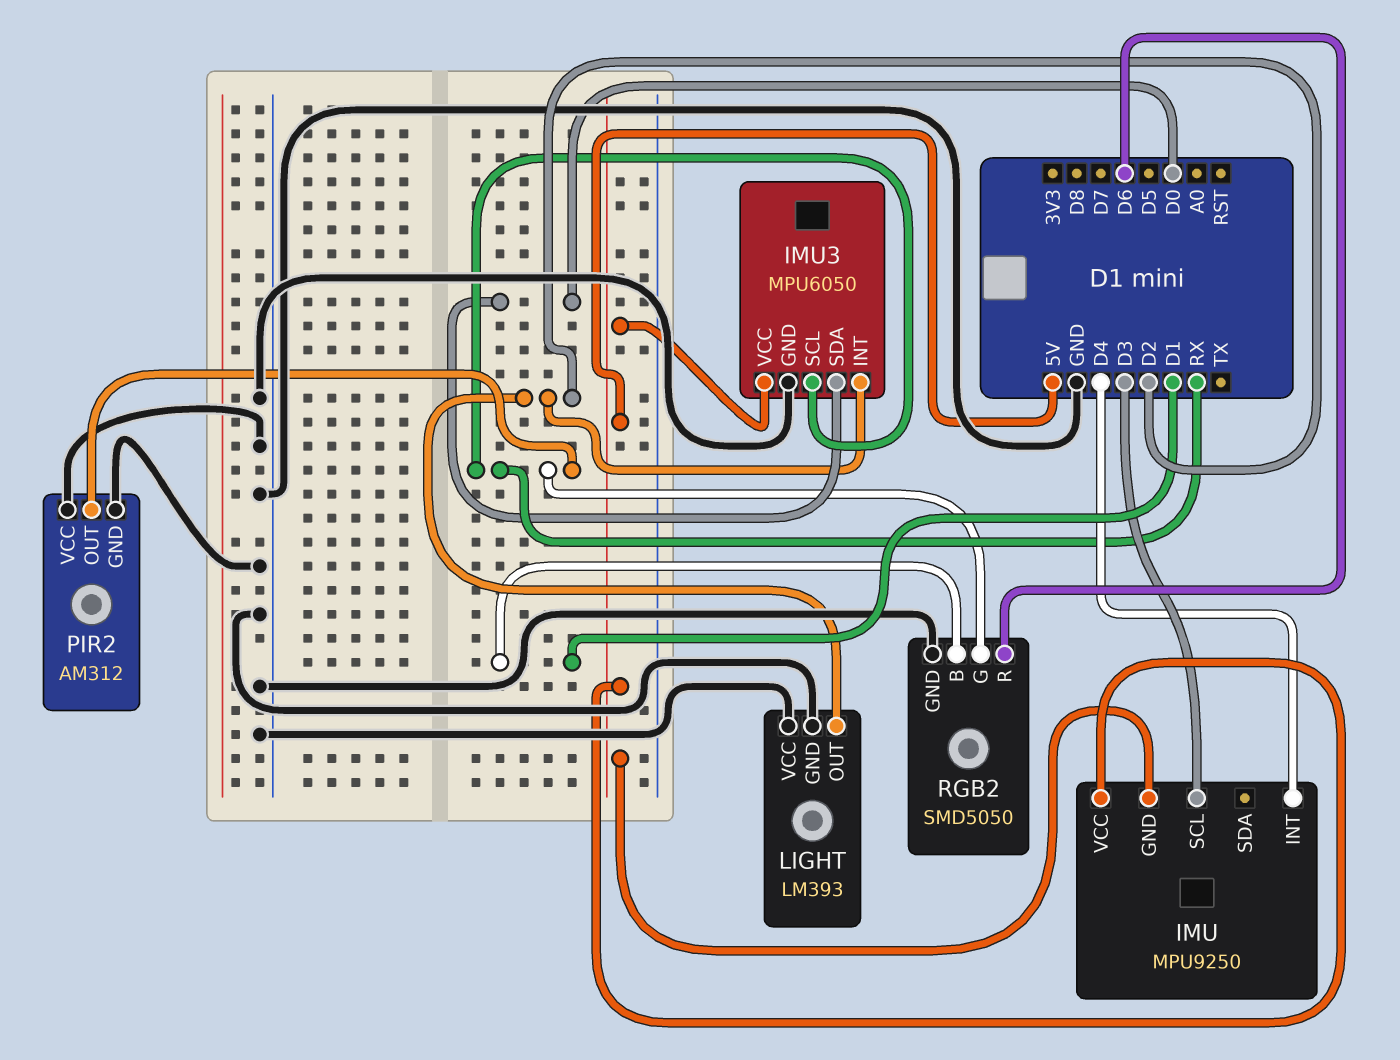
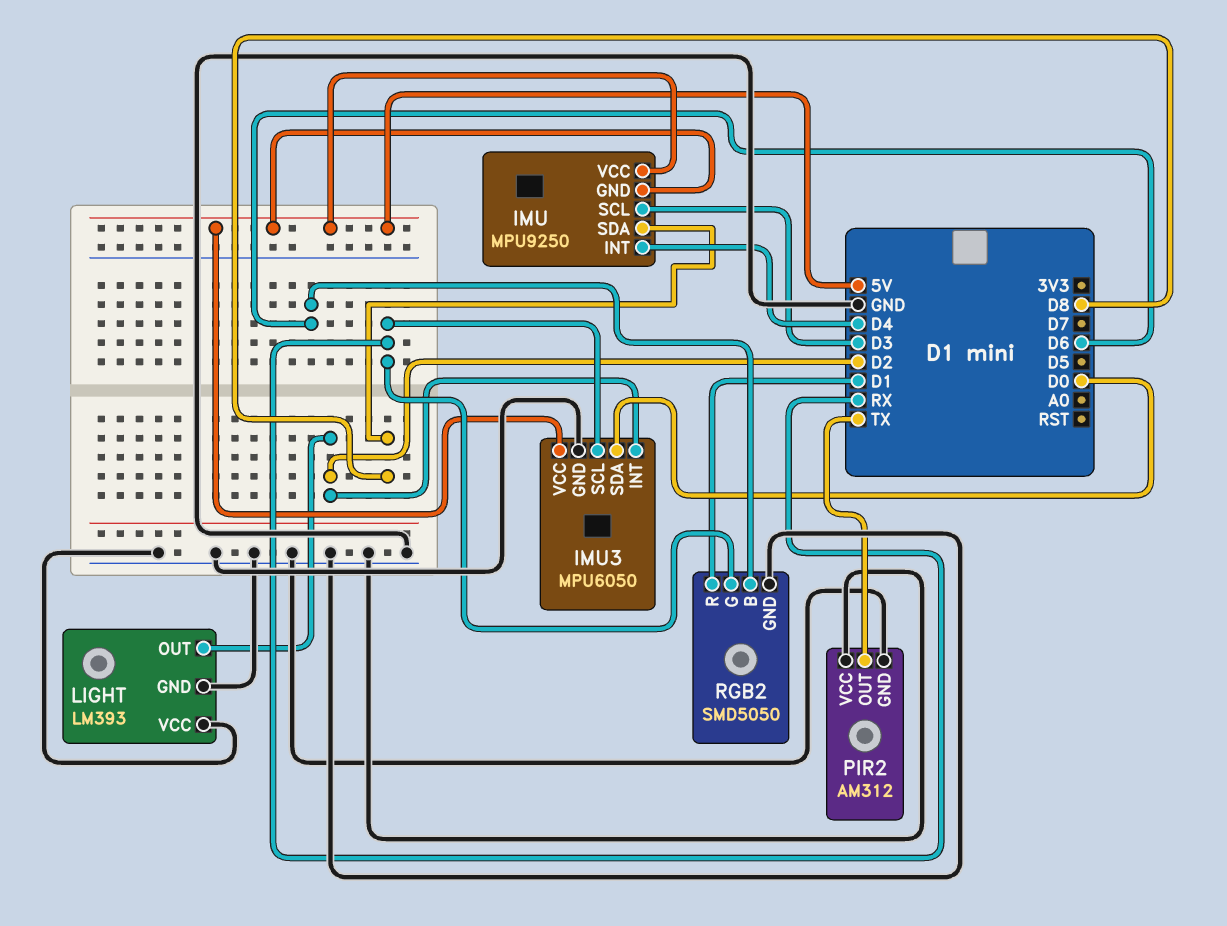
IMU pin SDA: none -> D8
PIR2 pin OUT: RX -> TX
RGB2 pin B: D1 -> D6
RGB2 pin R: D6 -> D1

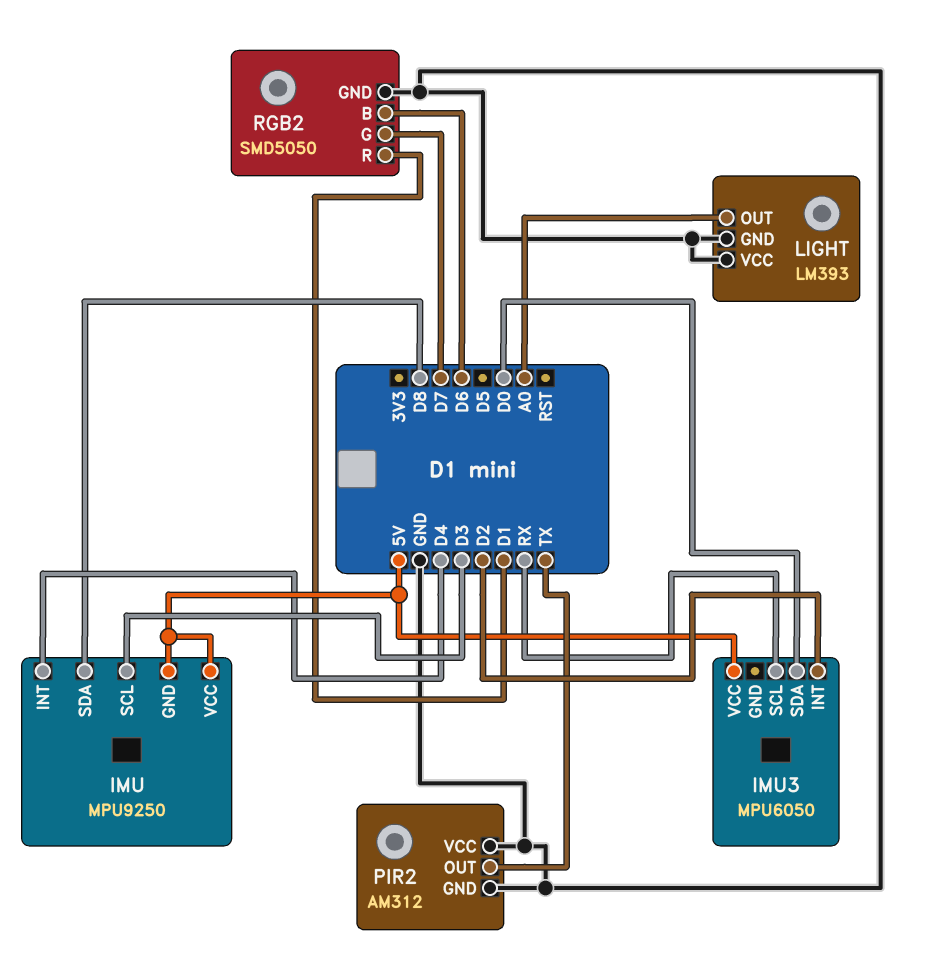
IMU3 pin GND: GND -> none
LIGHT pin OUT: D2 -> A0
RGB2 pin G: RX -> D7

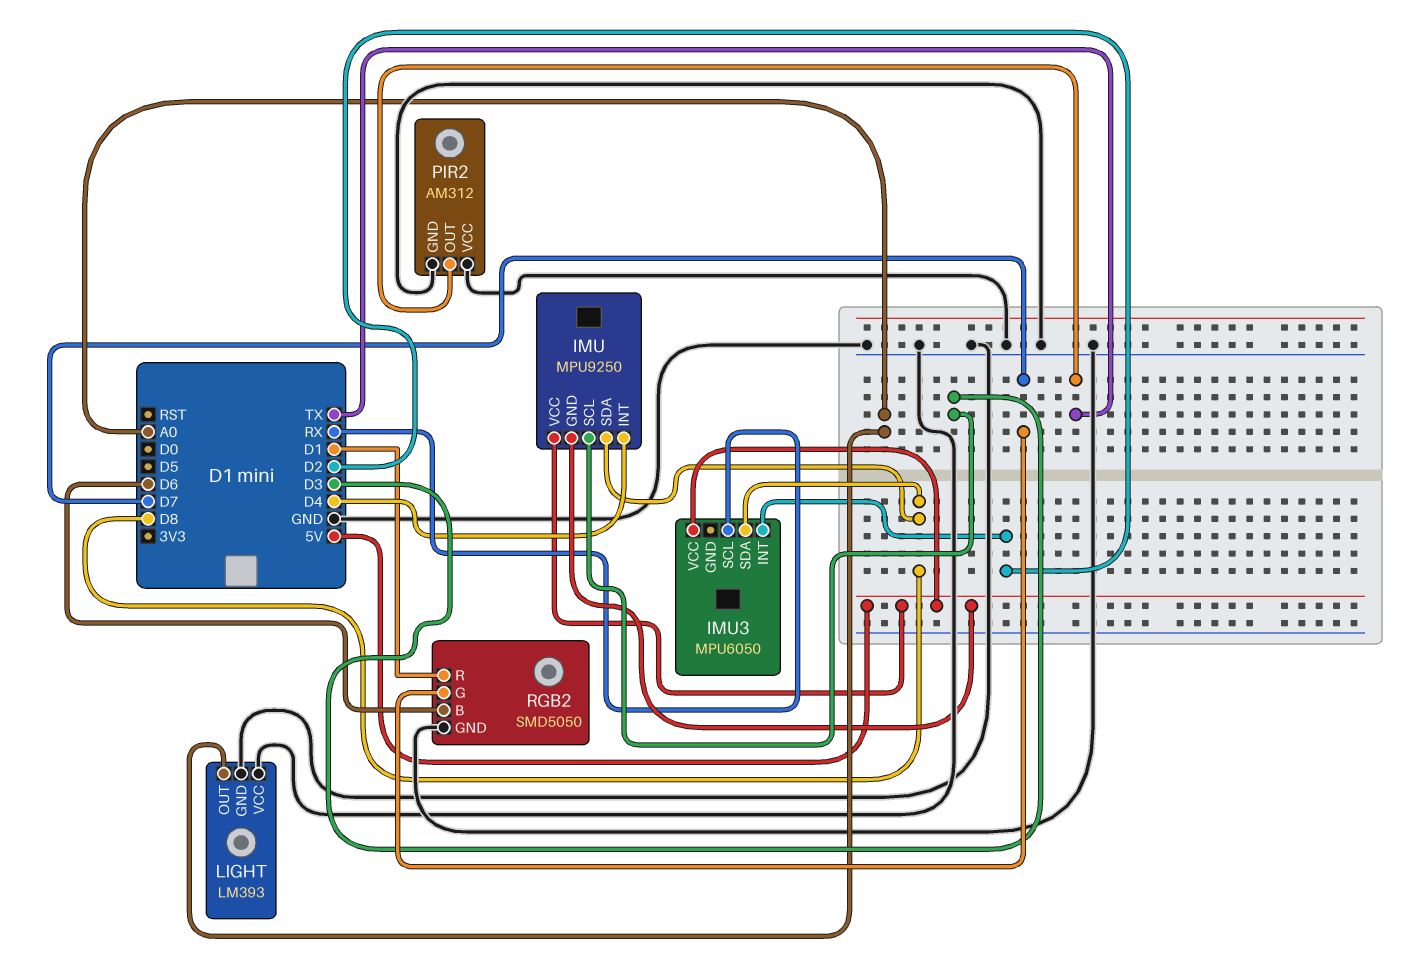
IMU3 pin SDA: D0 -> D8

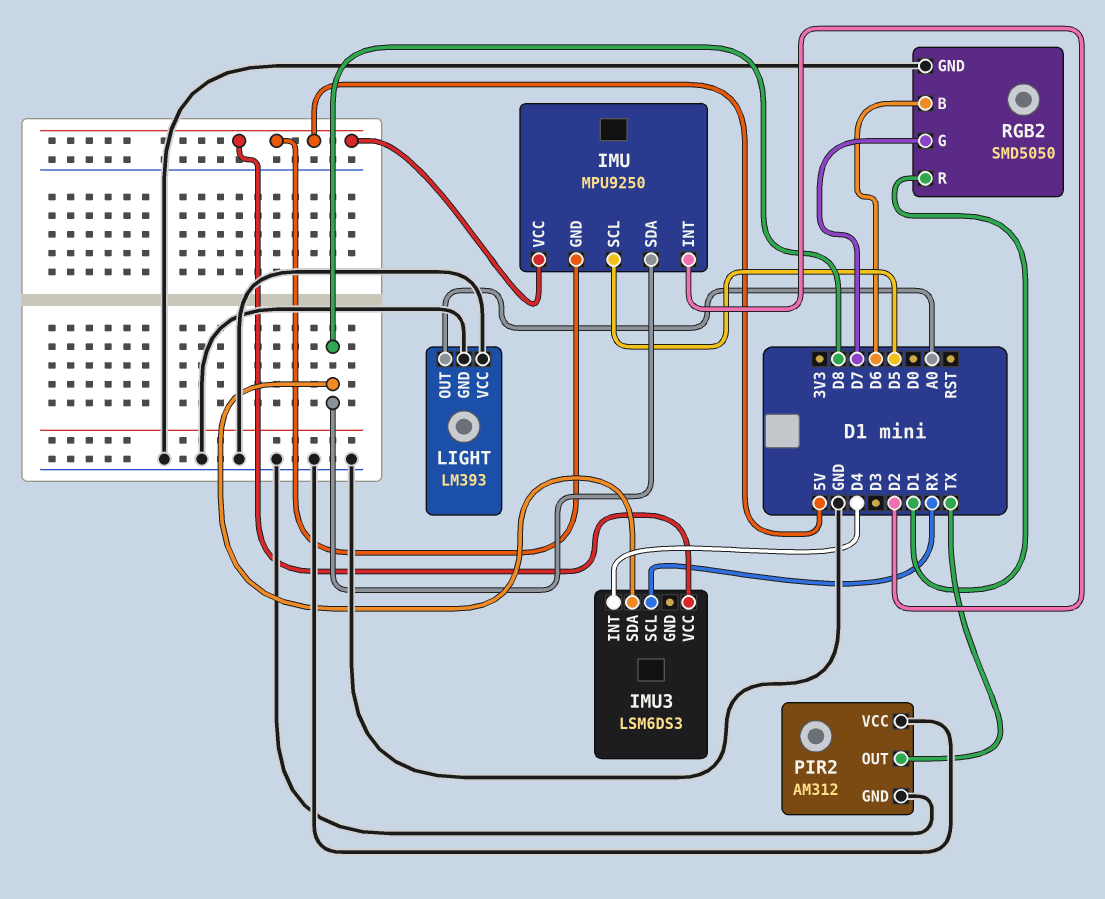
IMU pin INT: D4 -> D2
IMU pin SCL: D3 -> D5
IMU3: MPU6050 -> LSM6DS3
IMU3 pin INT: D2 -> D4

